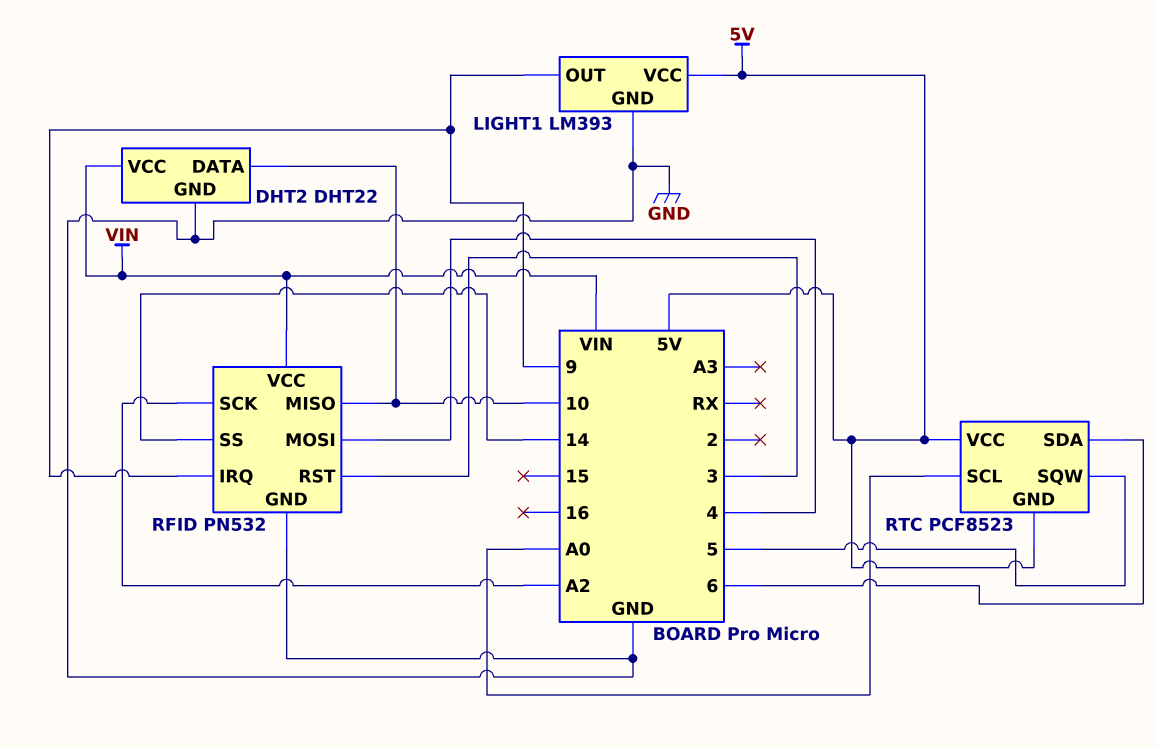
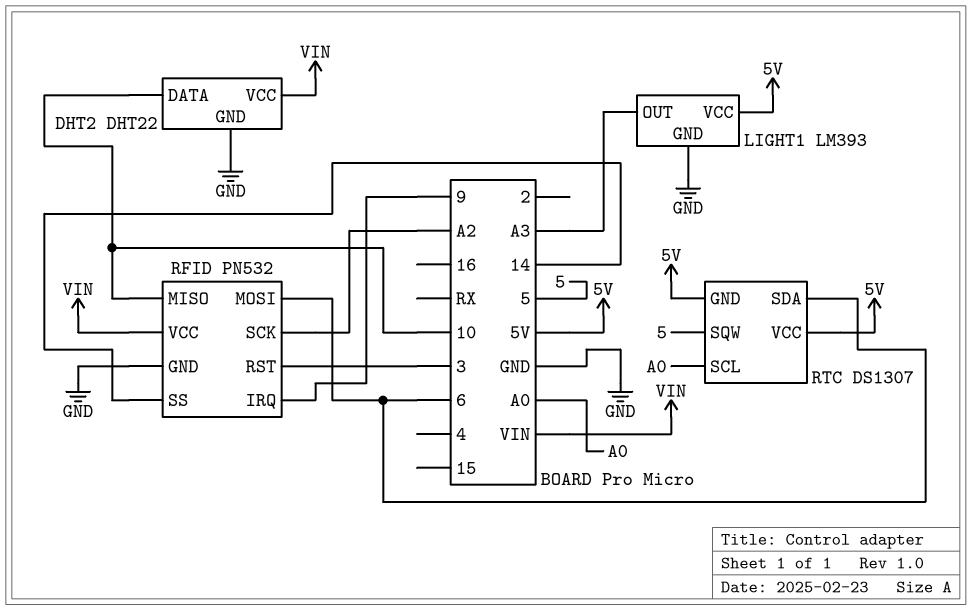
LIGHT1 pin OUT: 9 -> A3
RFID pin MOSI: 4 -> 6
RTC: PCF8523 -> DS1307

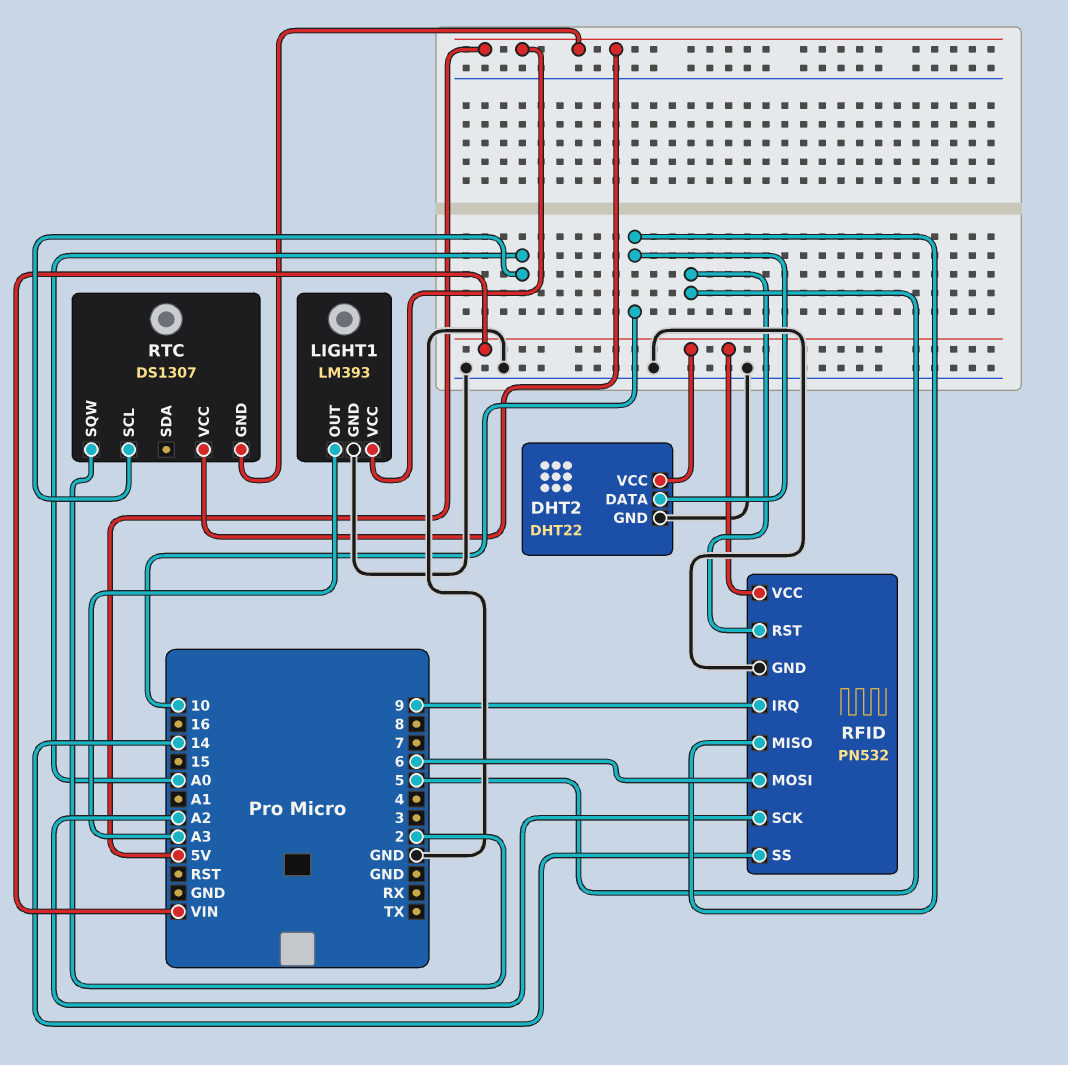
RFID pin RST: 3 -> 5
RTC pin SDA: 6 -> none
RTC pin SQW: 5 -> 2

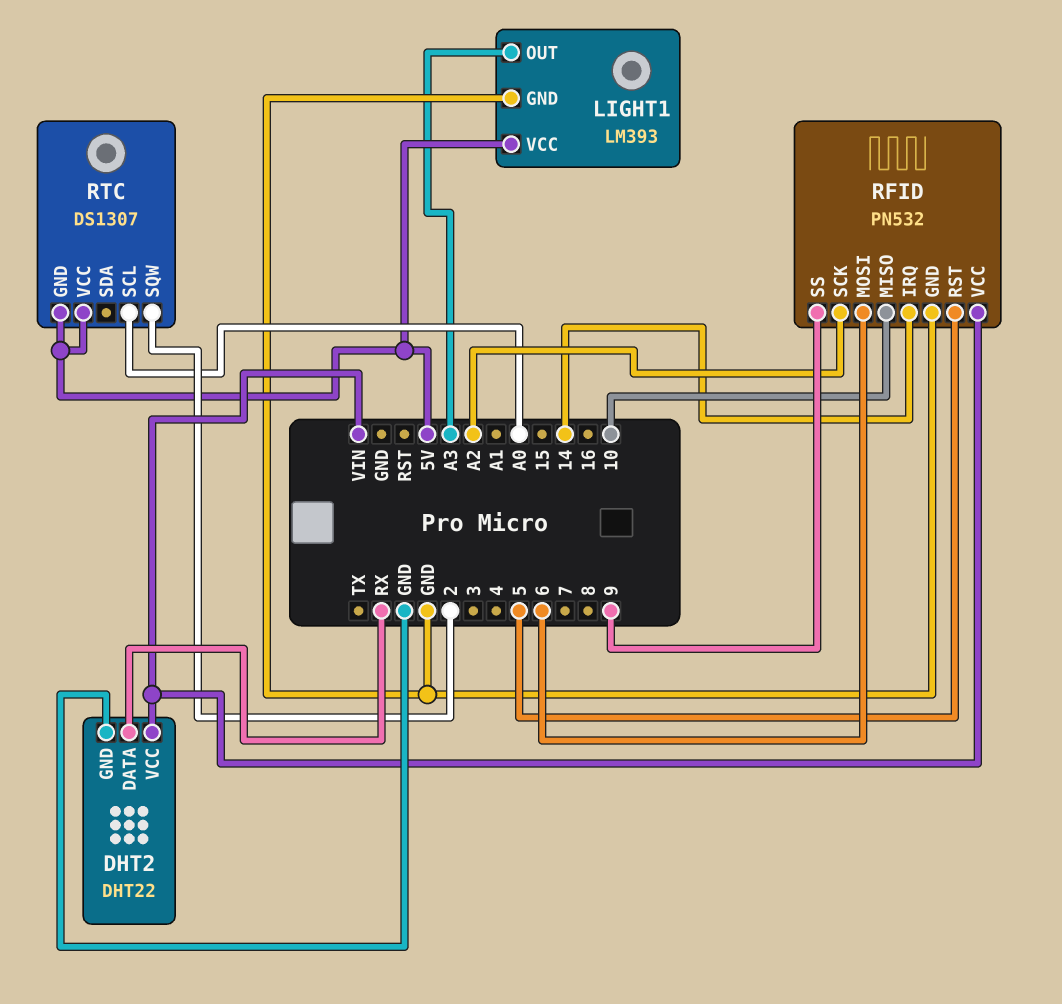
DHT2 pin DATA: 10 -> RX
RFID pin IRQ: 9 -> 14
RFID pin SS: 14 -> 9

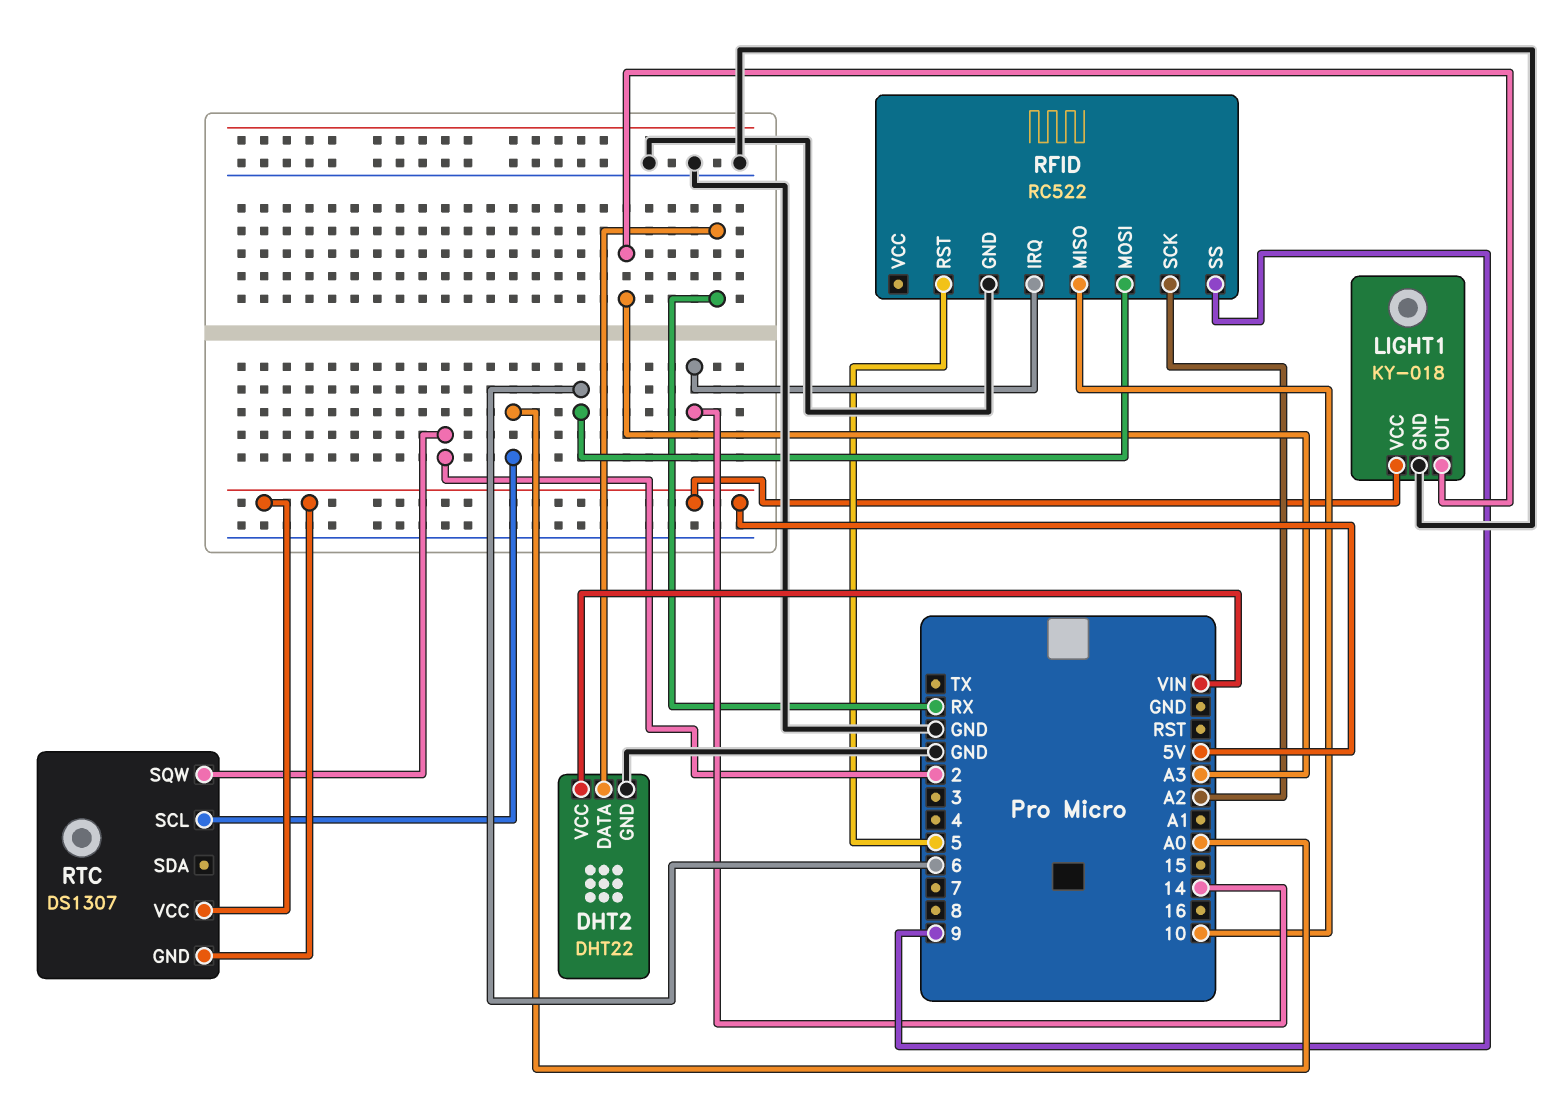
LIGHT1: LM393 -> KY-018
RFID: PN532 -> RC522
RFID pin VCC: VIN -> none

